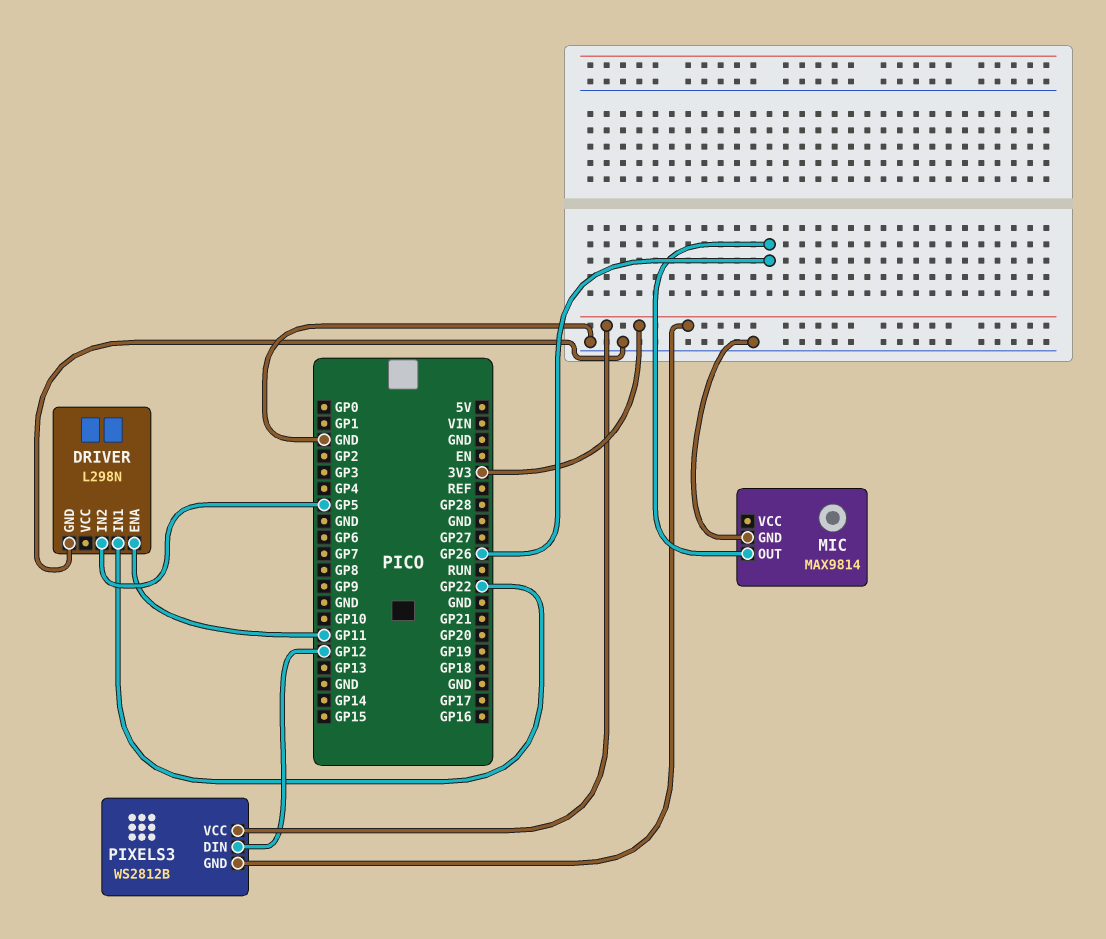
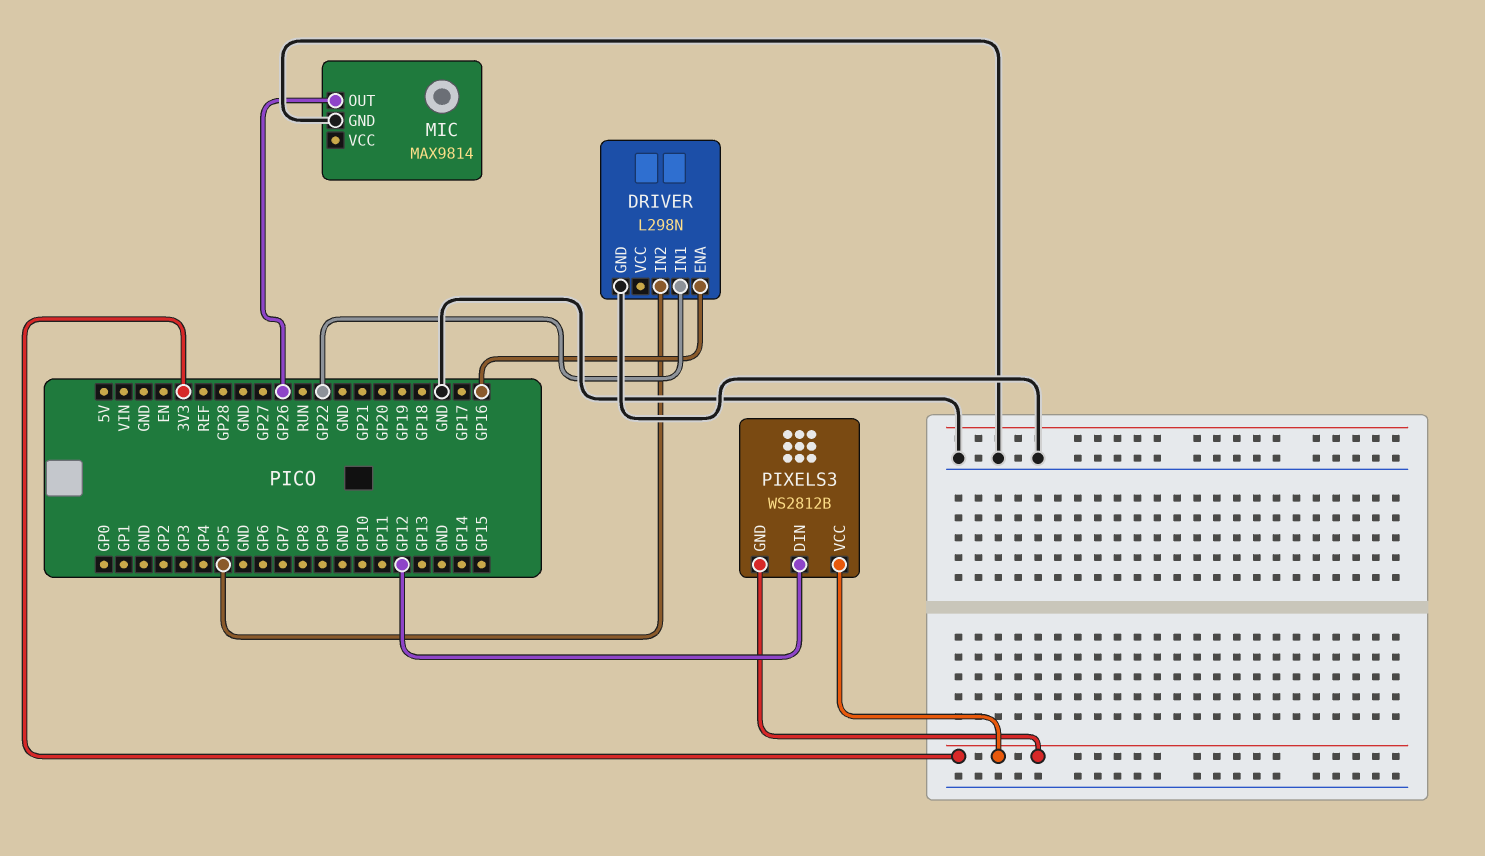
DRIVER pin ENA: GP11 -> GP16

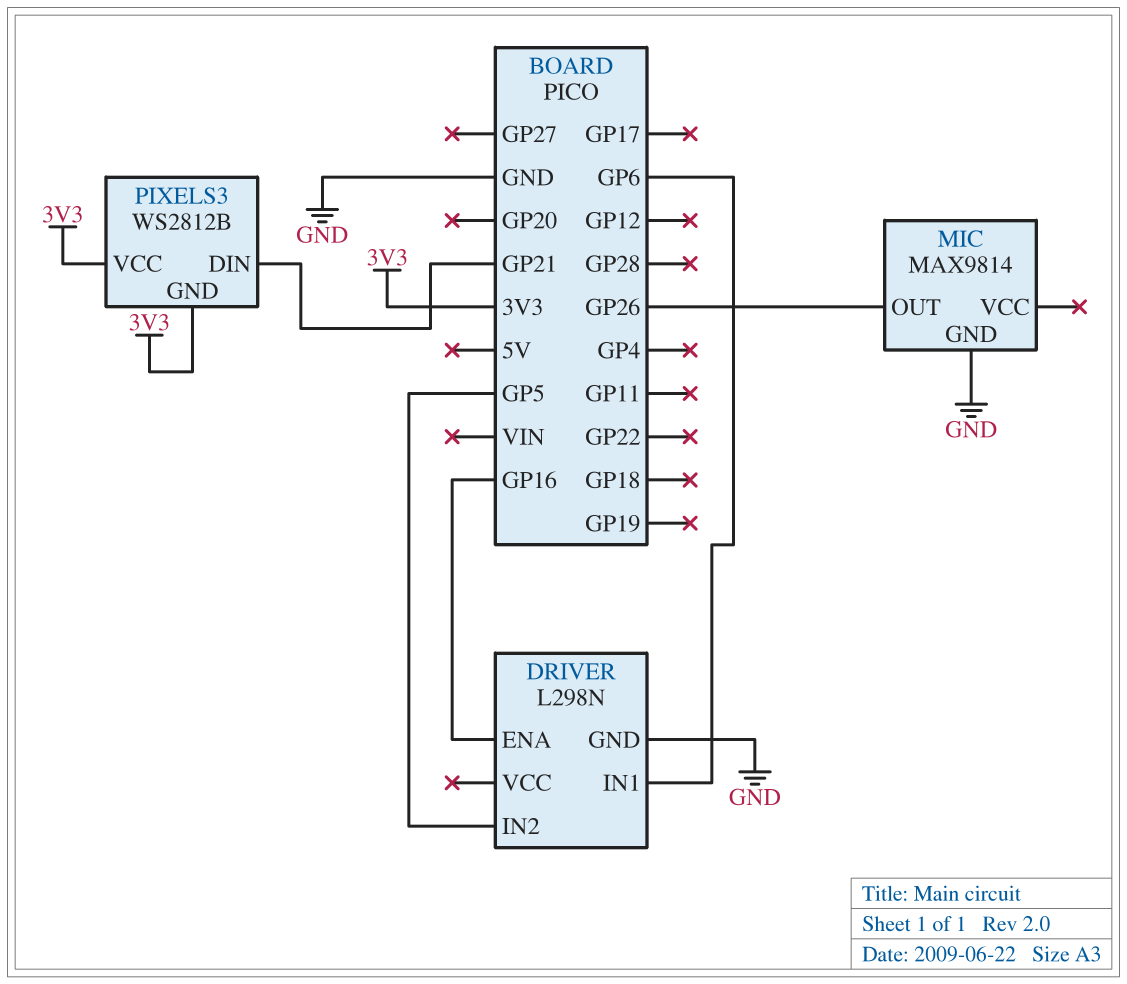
DRIVER pin IN1: GP22 -> GP6
PIXELS3 pin DIN: GP12 -> GP21

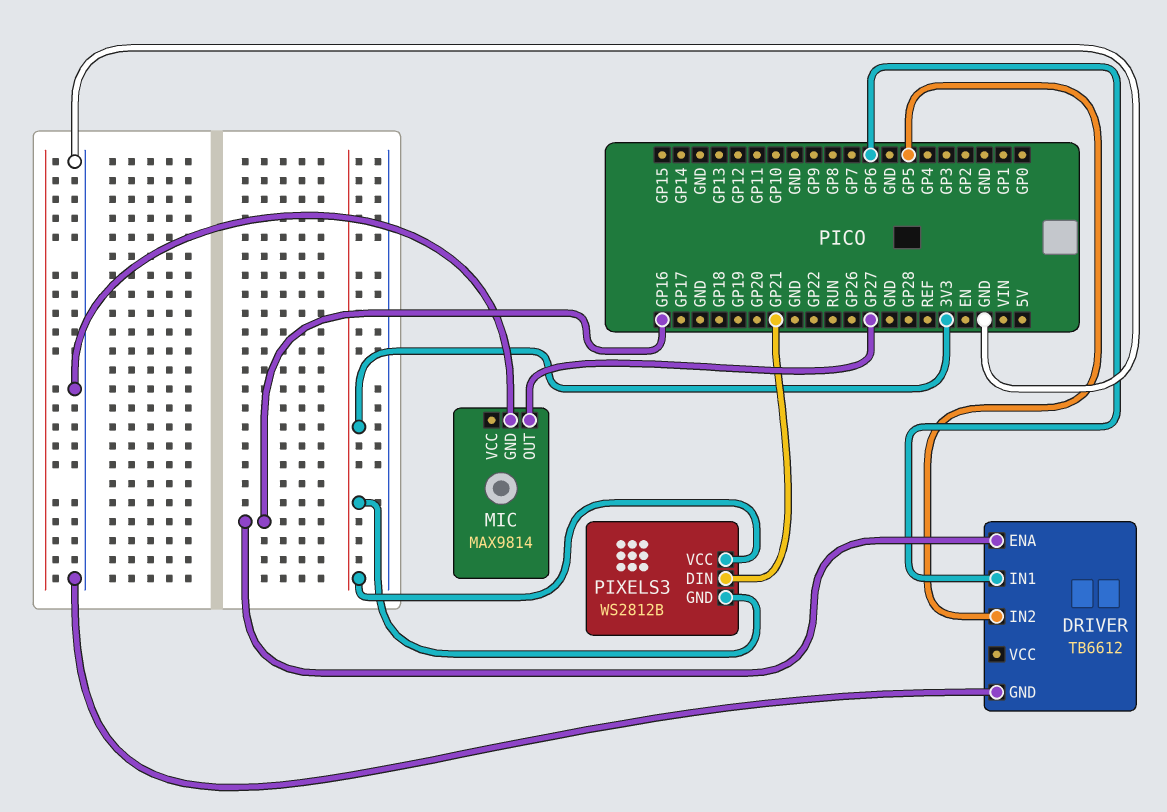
DRIVER: L298N -> TB6612
MIC pin OUT: GP26 -> GP27

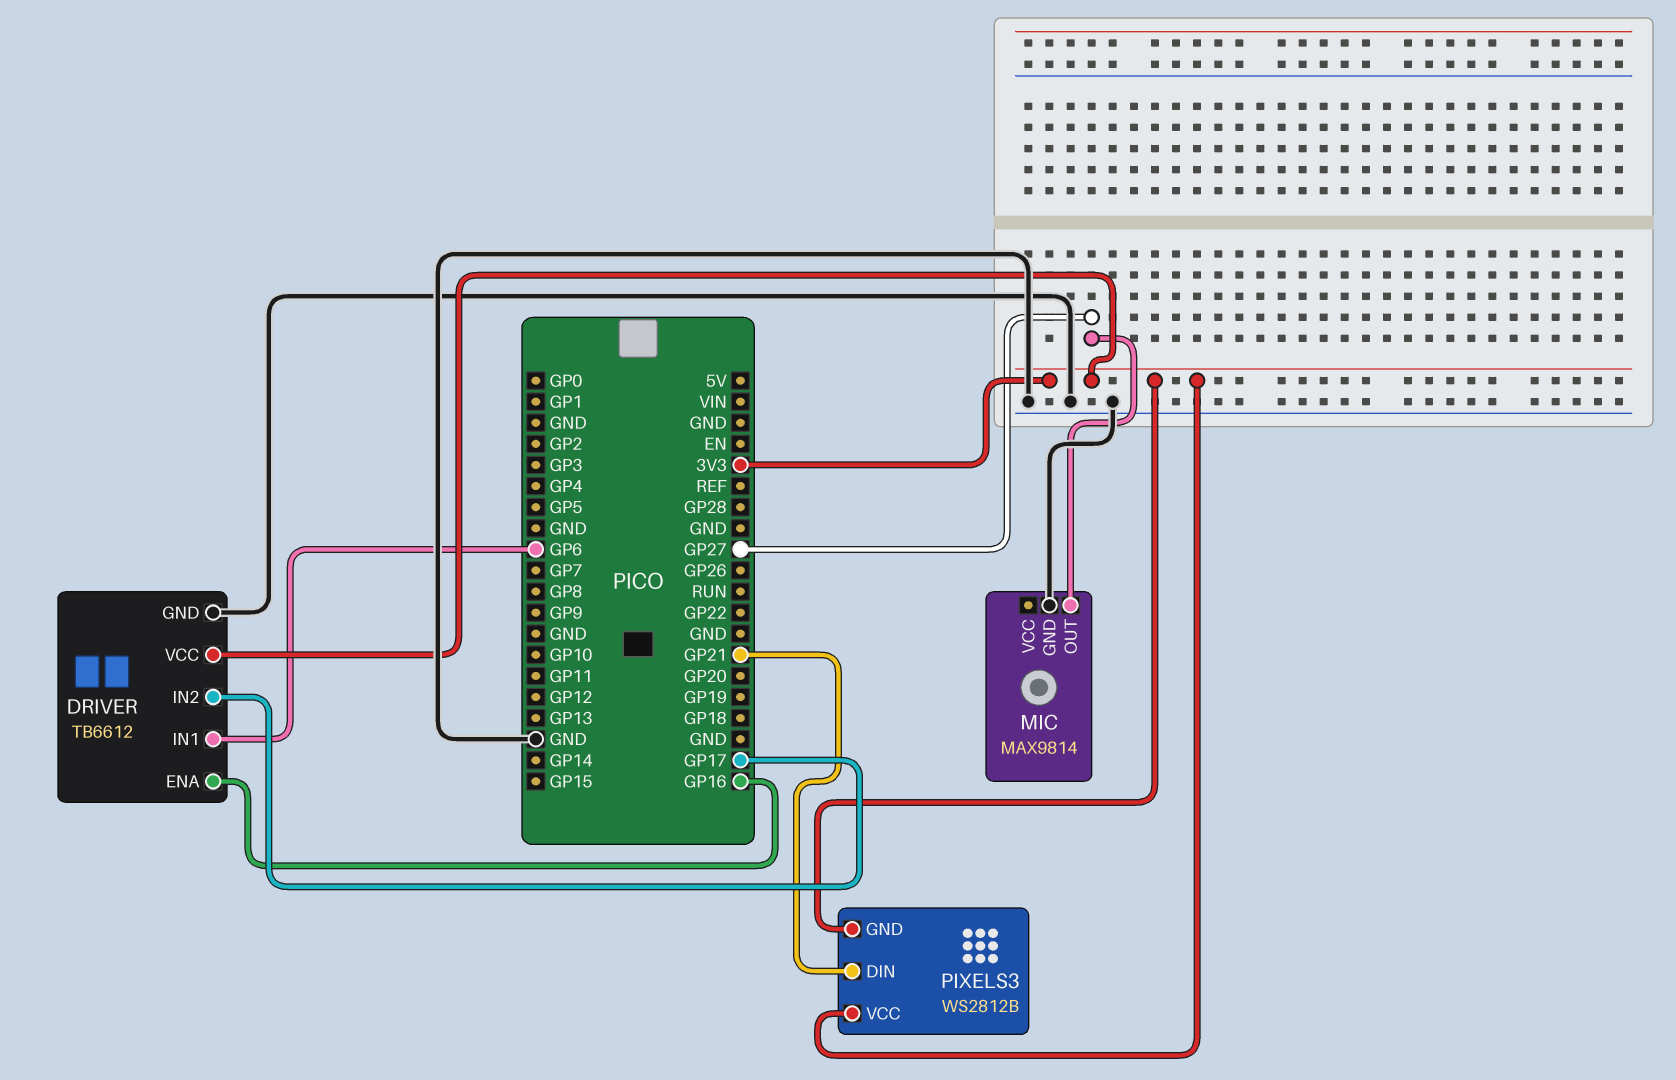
DRIVER pin IN2: GP5 -> GP17
DRIVER pin VCC: none -> 3V3

